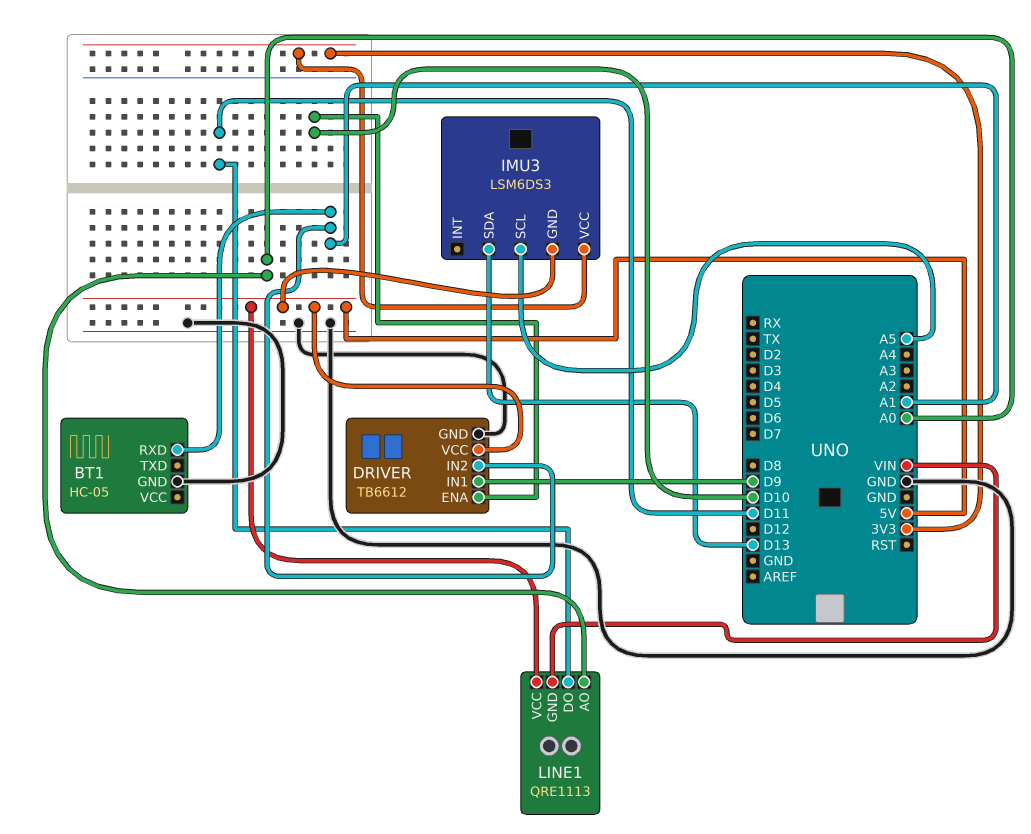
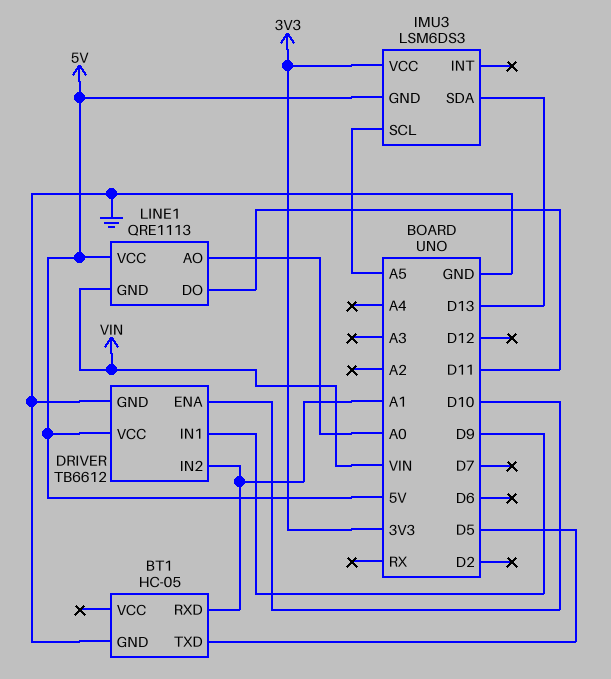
BT1 pin TXD: none -> D5

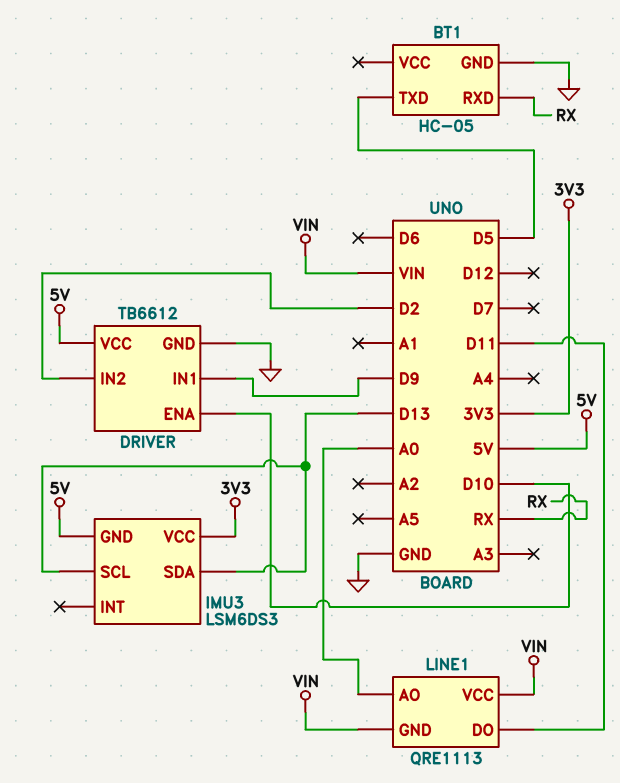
BT1 pin RXD: A1 -> RX
DRIVER pin IN2: A1 -> D2
IMU3 pin SCL: A5 -> D13
LINE1 pin VCC: 5V -> VIN

